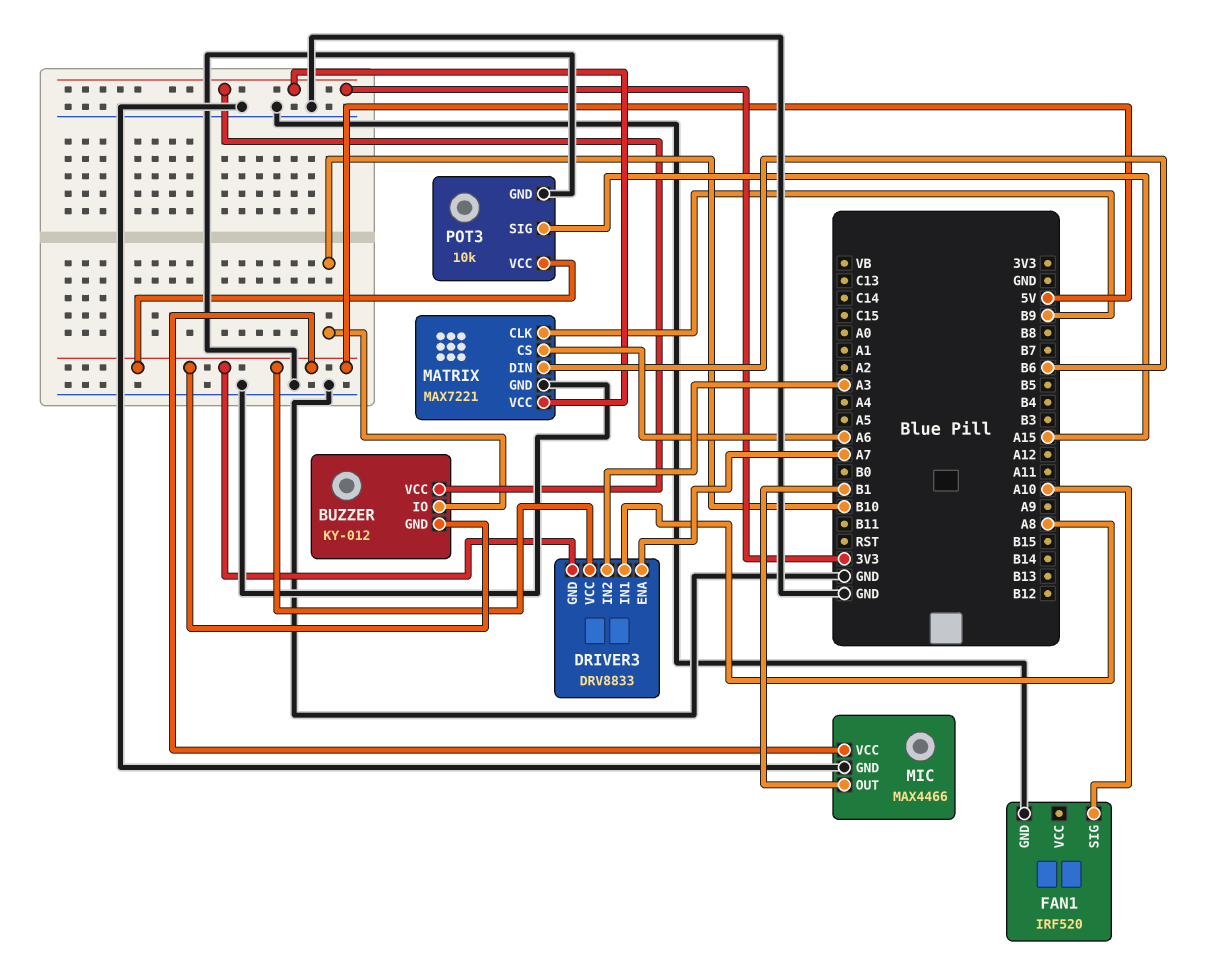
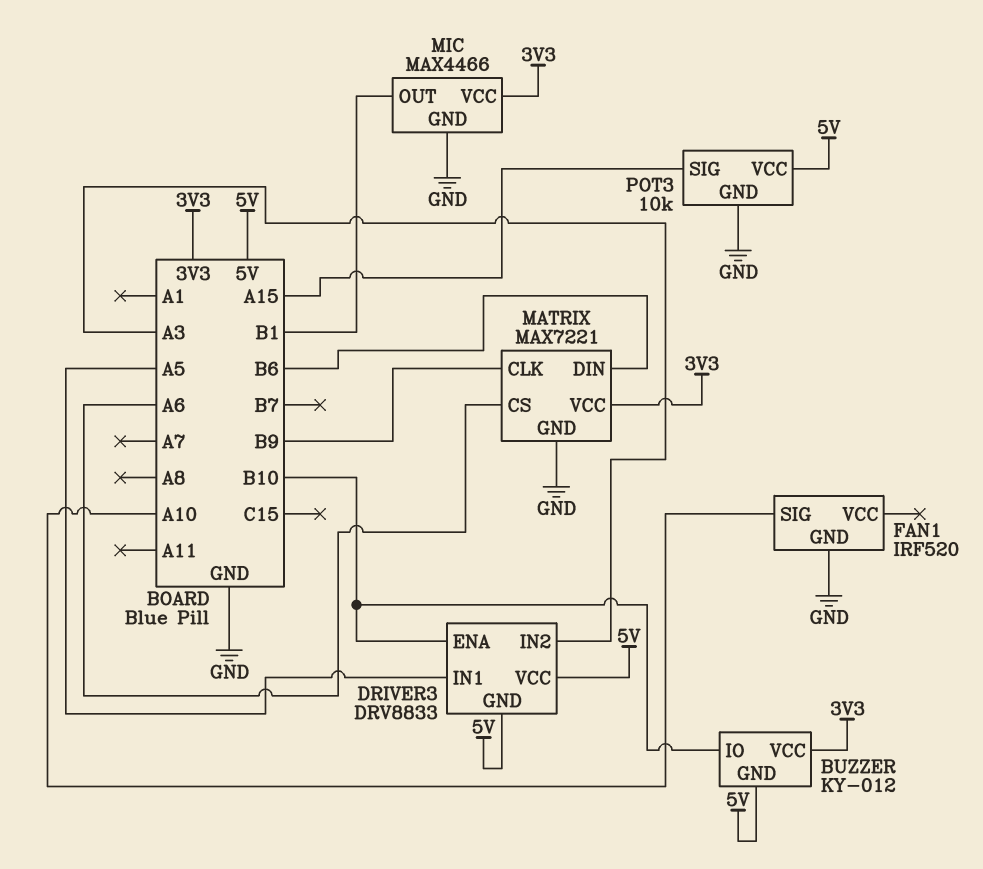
DRIVER3 pin ENA: A7 -> B10
DRIVER3 pin IN1: A8 -> A5
MIC pin VCC: 5V -> 3V3

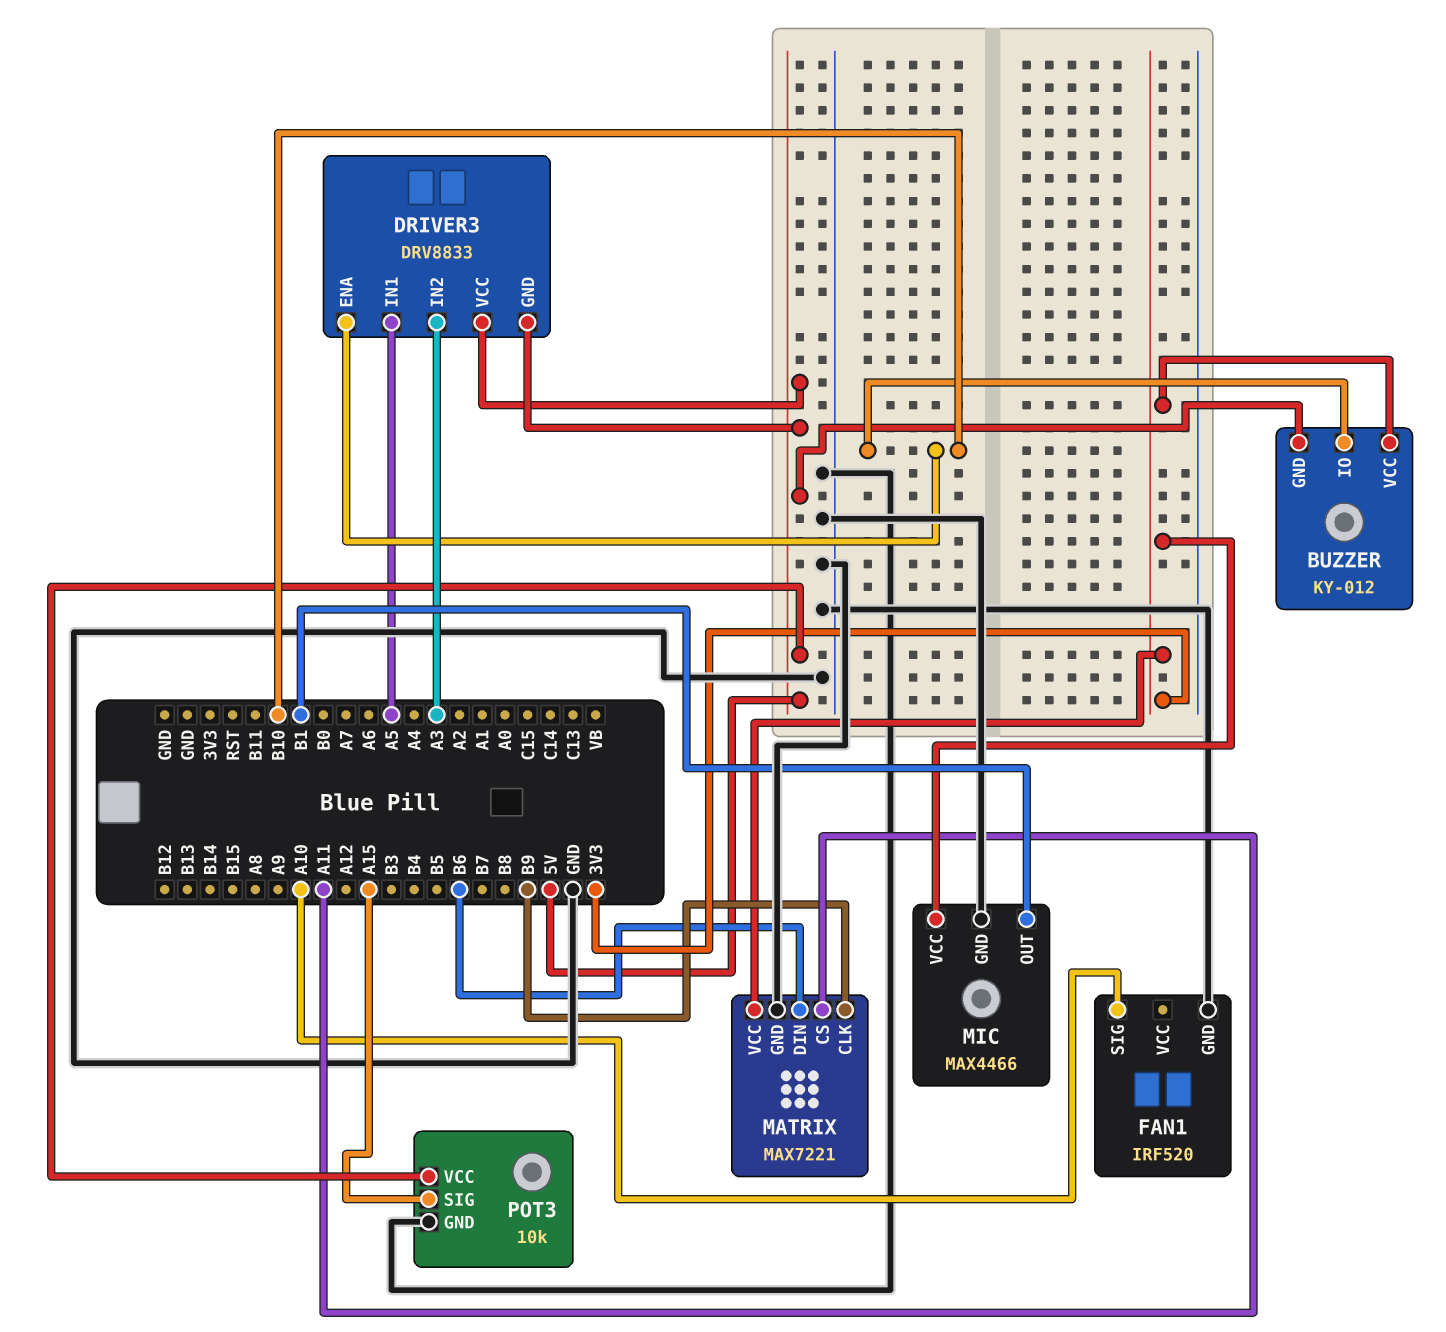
MATRIX pin CS: A6 -> A11

